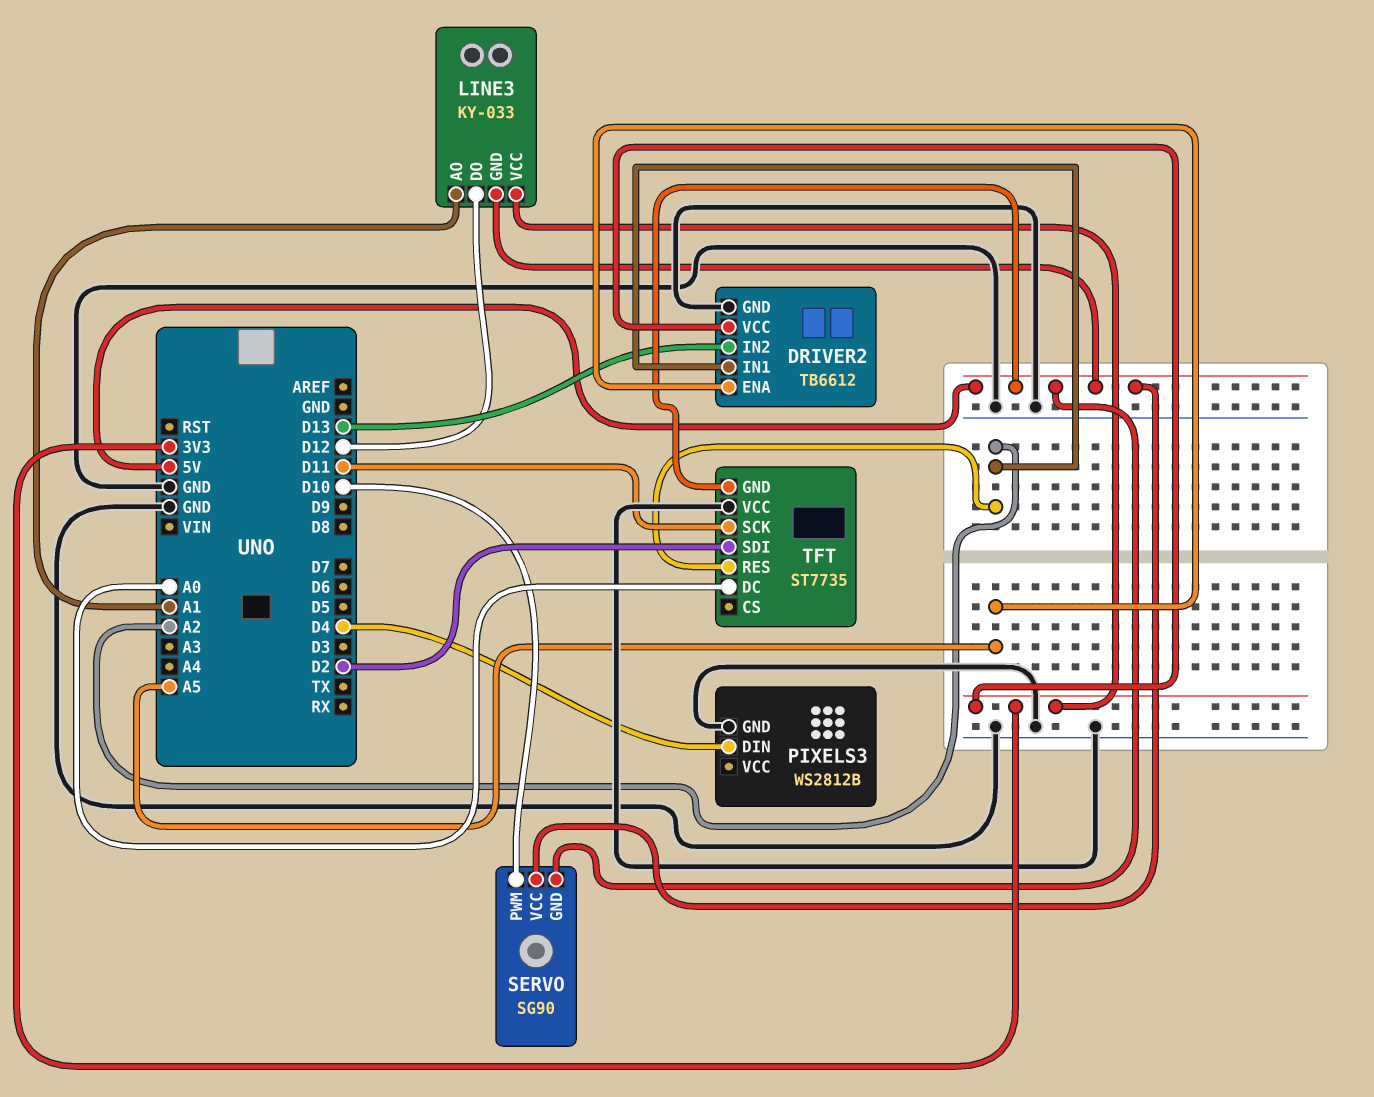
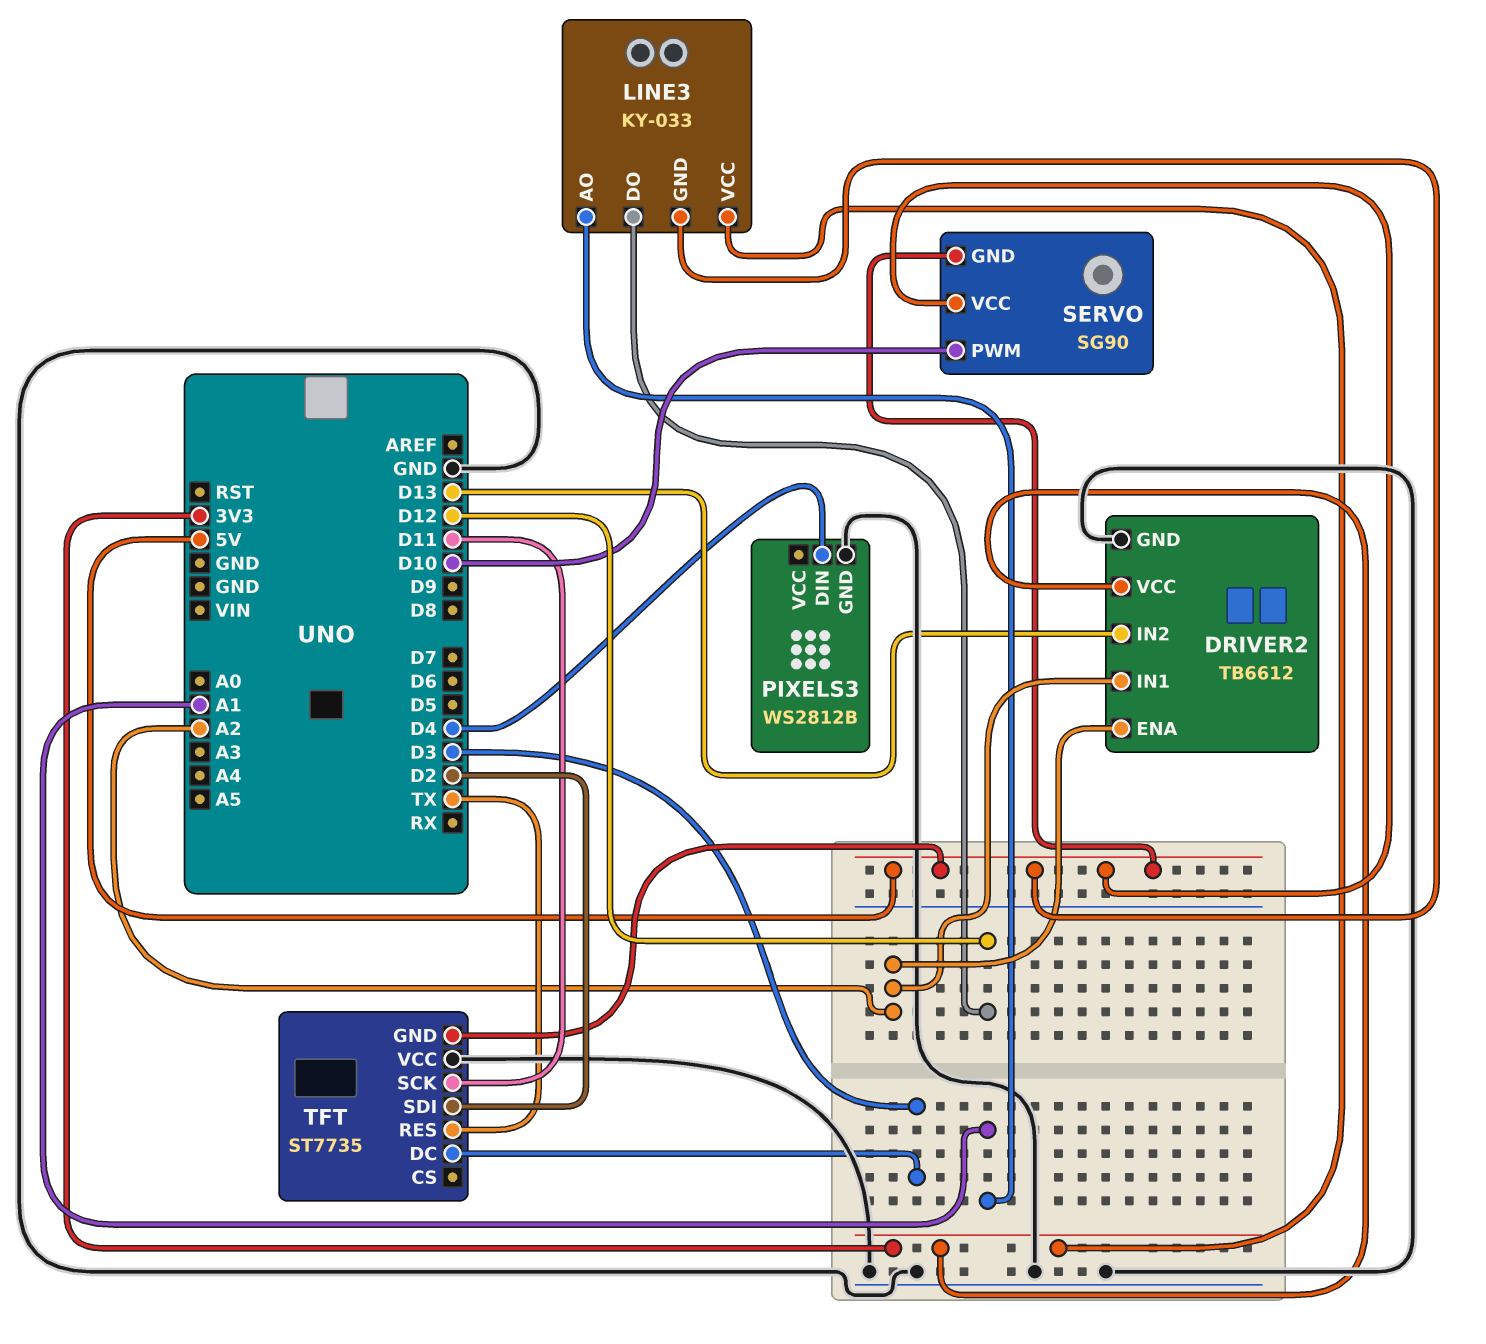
DRIVER2 pin ENA: A5 -> A2
TFT pin DC: A0 -> D3
TFT pin RES: A2 -> TX

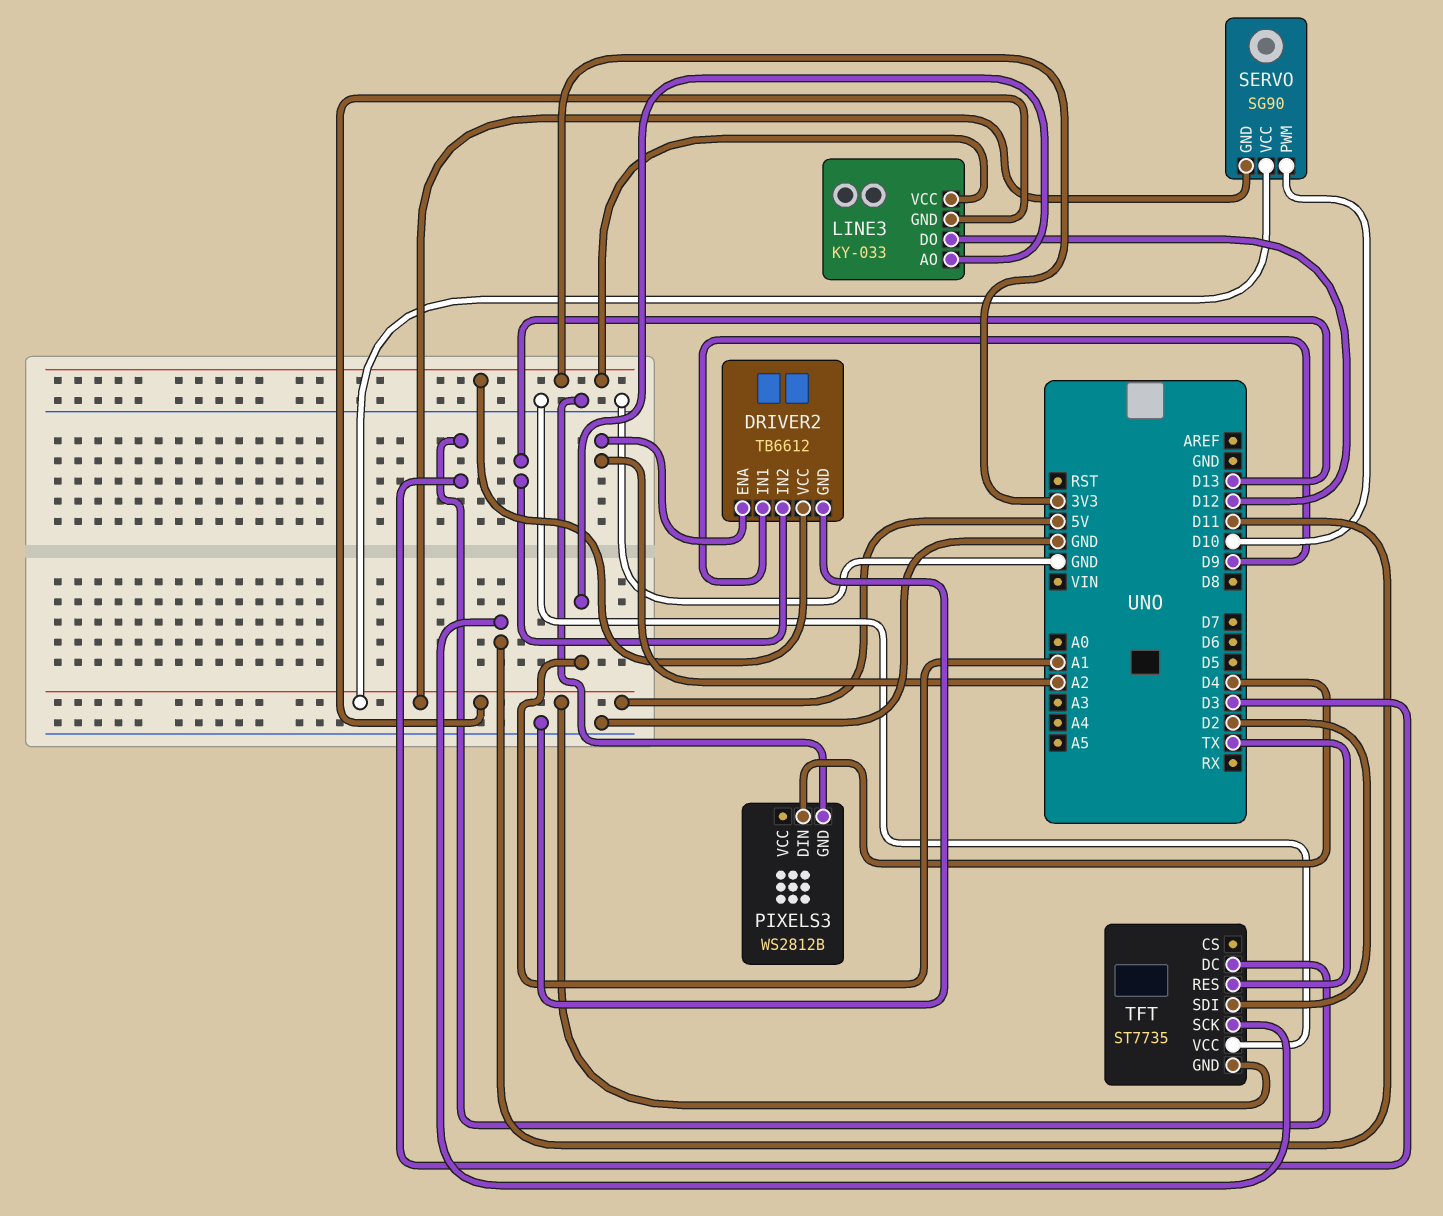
DRIVER2 pin IN1: A2 -> D9

